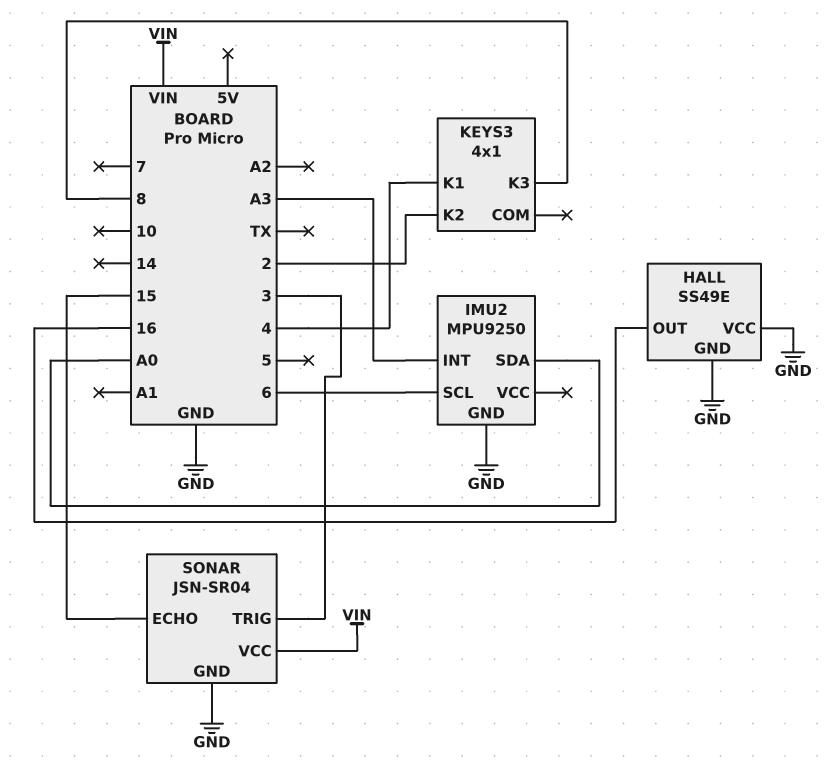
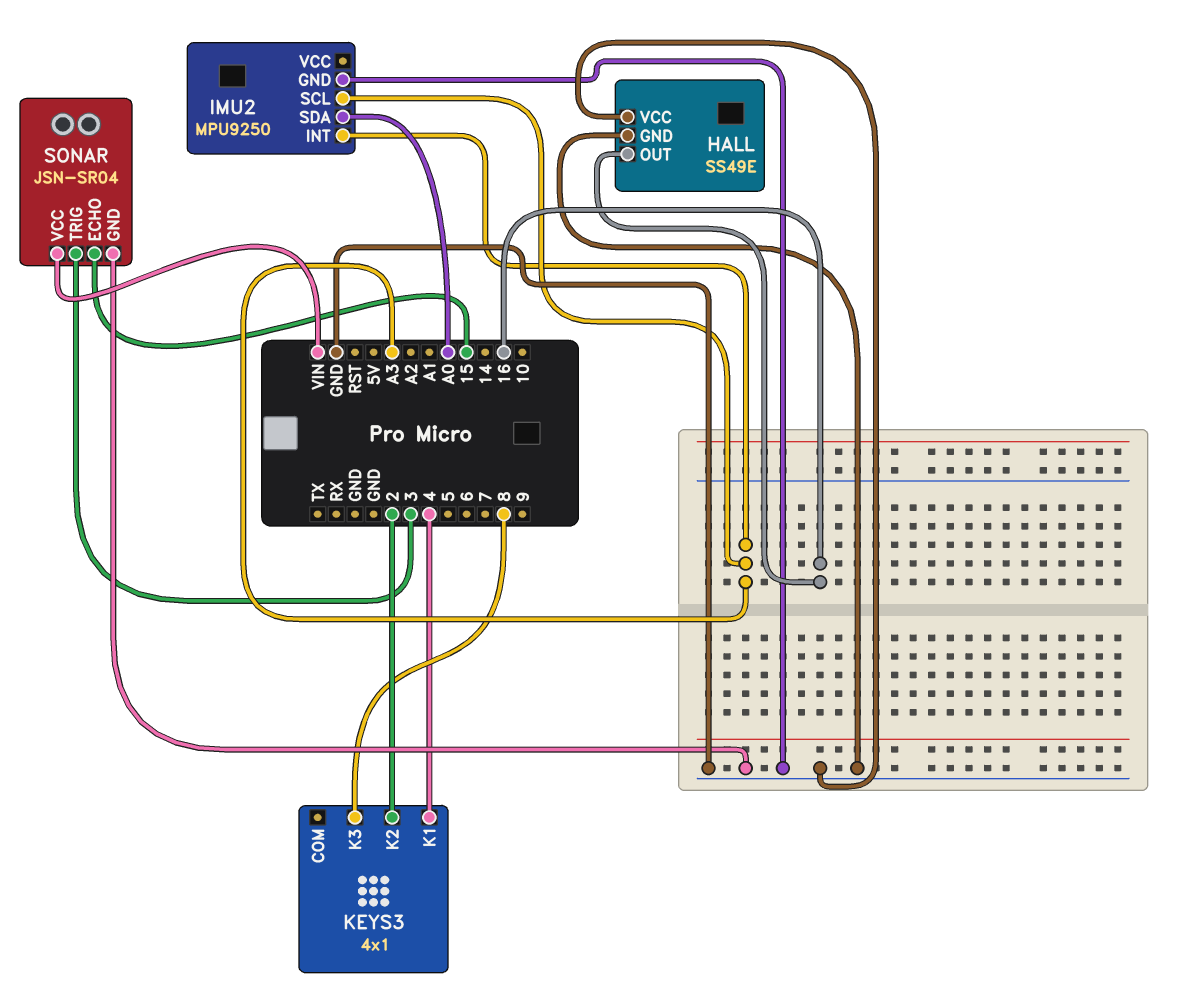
IMU2 pin SCL: 6 -> A3

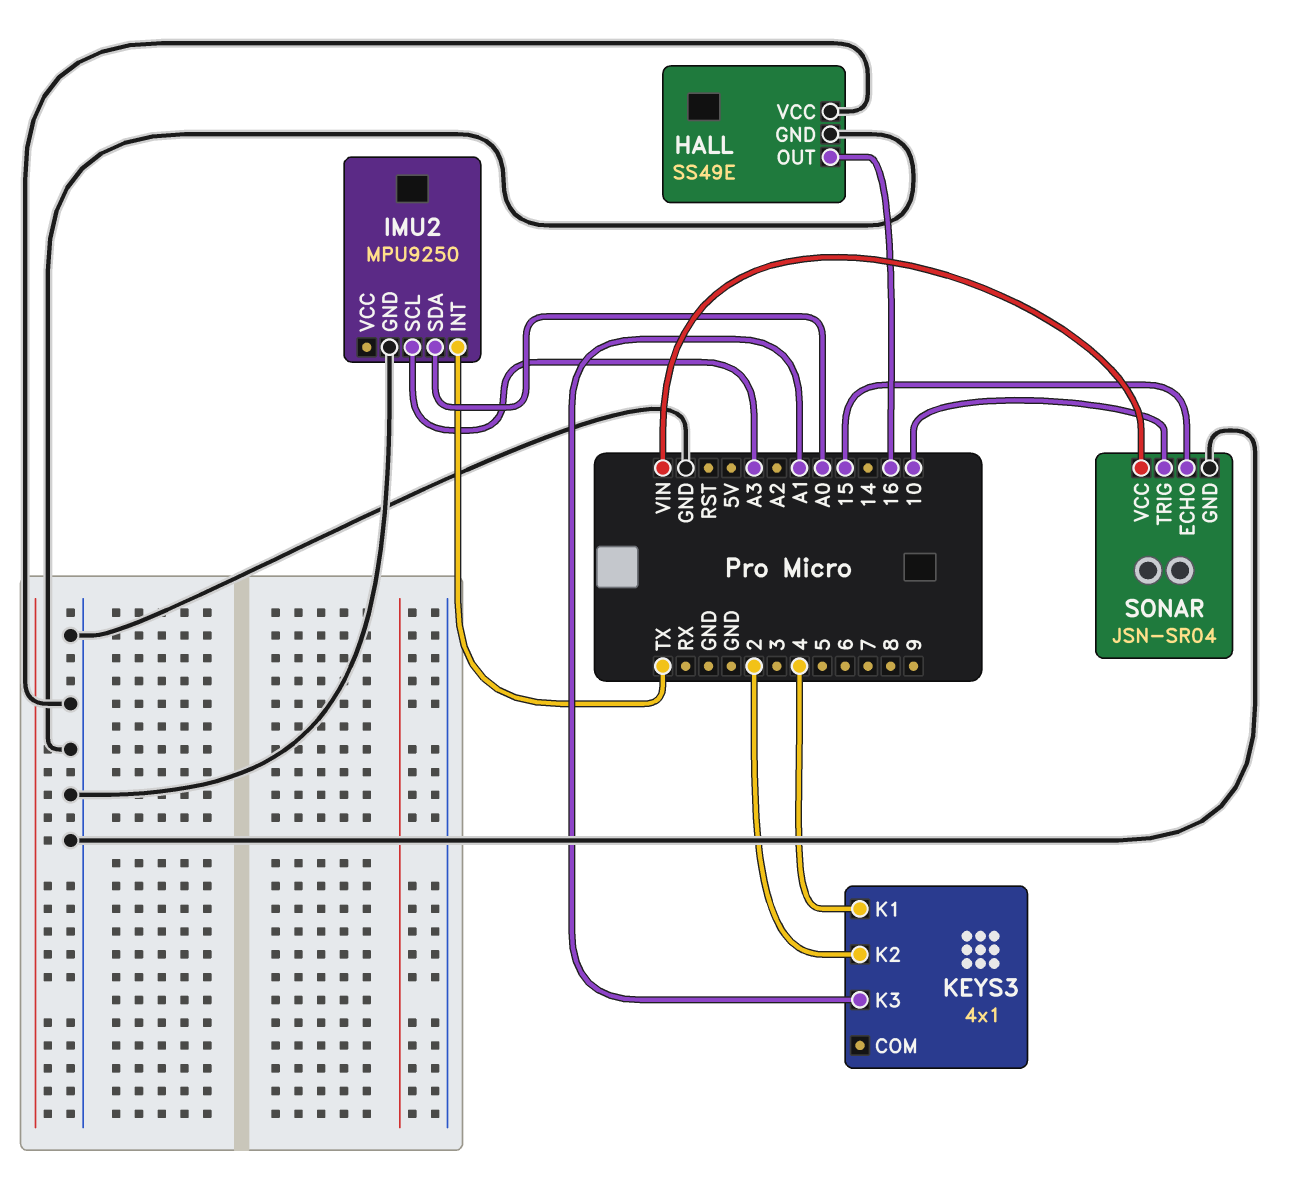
IMU2 pin INT: A3 -> TX
KEYS3 pin K3: 8 -> A1
SONAR pin TRIG: 3 -> 10

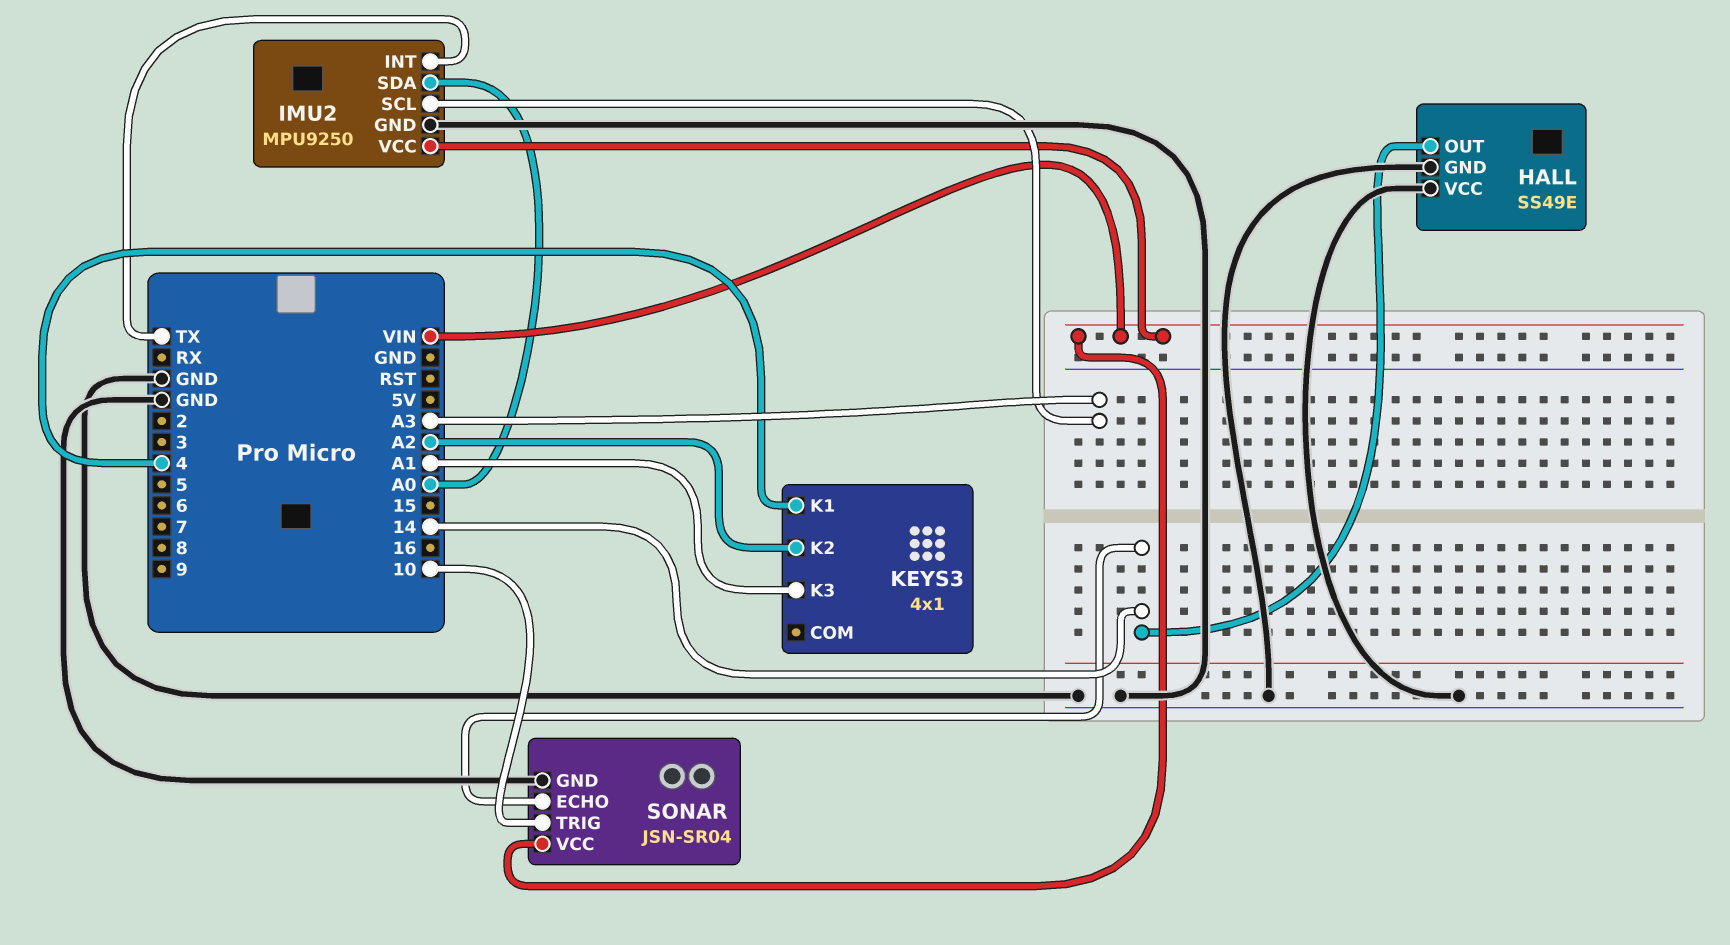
HALL pin OUT: 16 -> 14
IMU2 pin VCC: none -> VIN
KEYS3 pin K2: 2 -> A2
SONAR pin ECHO: 15 -> 14

